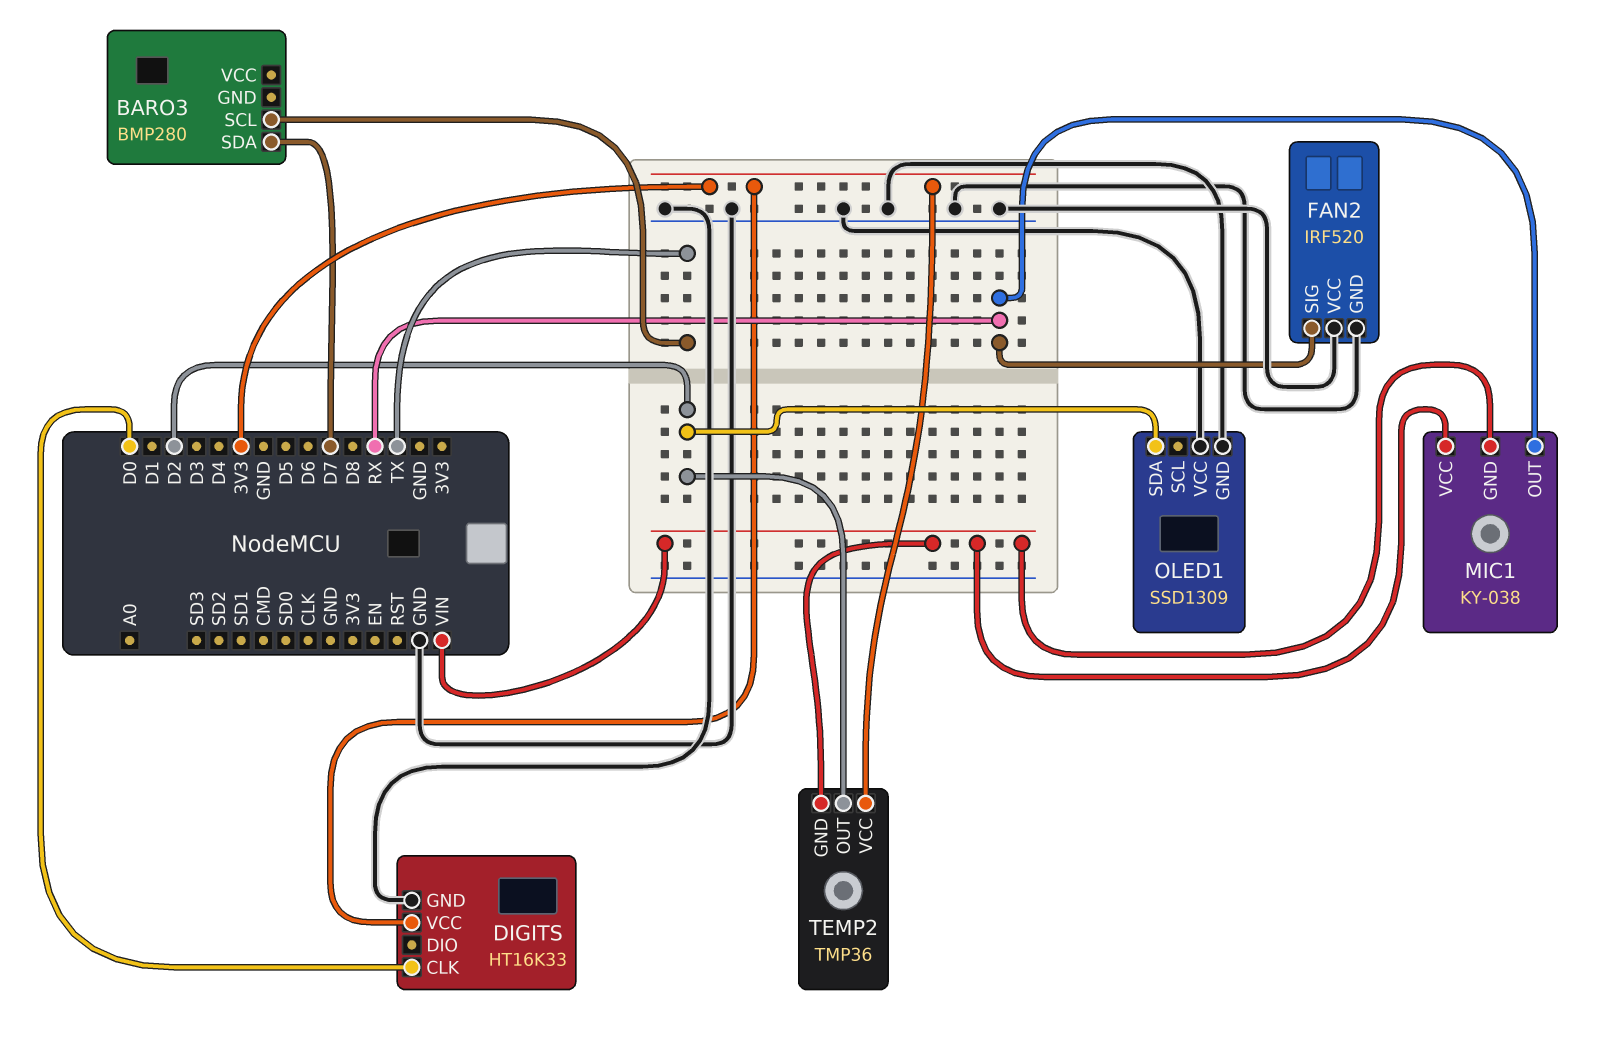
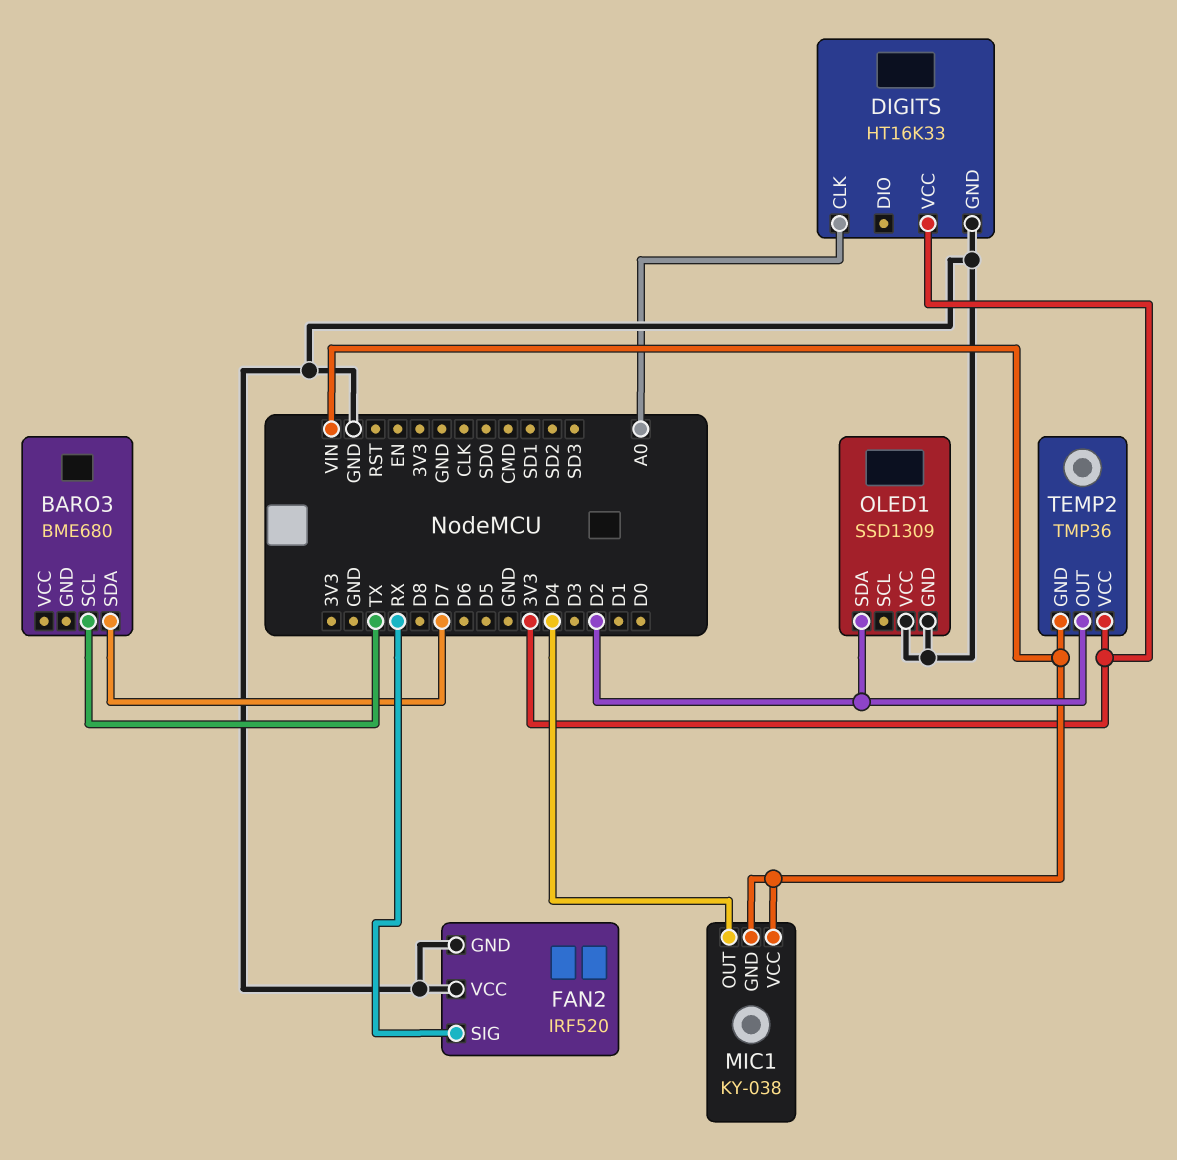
BARO3: BMP280 -> BME680
DIGITS pin CLK: D0 -> A0
MIC1 pin OUT: RX -> D4

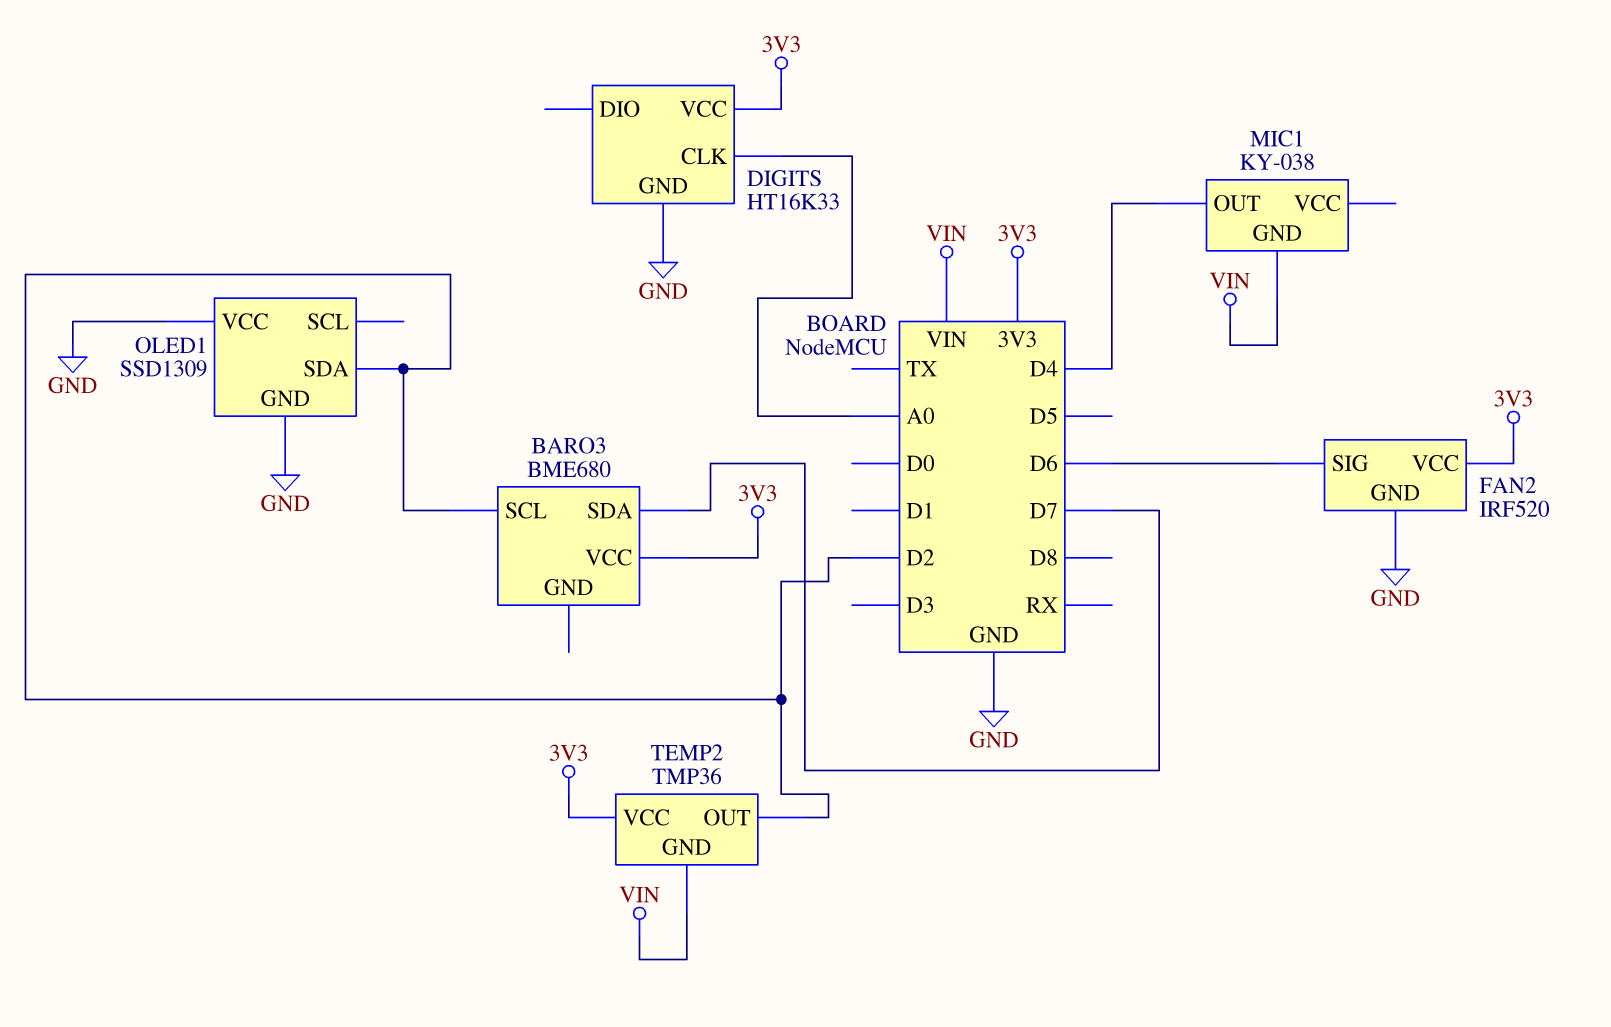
BARO3 pin SCL: TX -> D2
BARO3 pin VCC: none -> 3V3
FAN2 pin SIG: RX -> D6
FAN2 pin VCC: GND -> 3V3
MIC1 pin VCC: VIN -> none

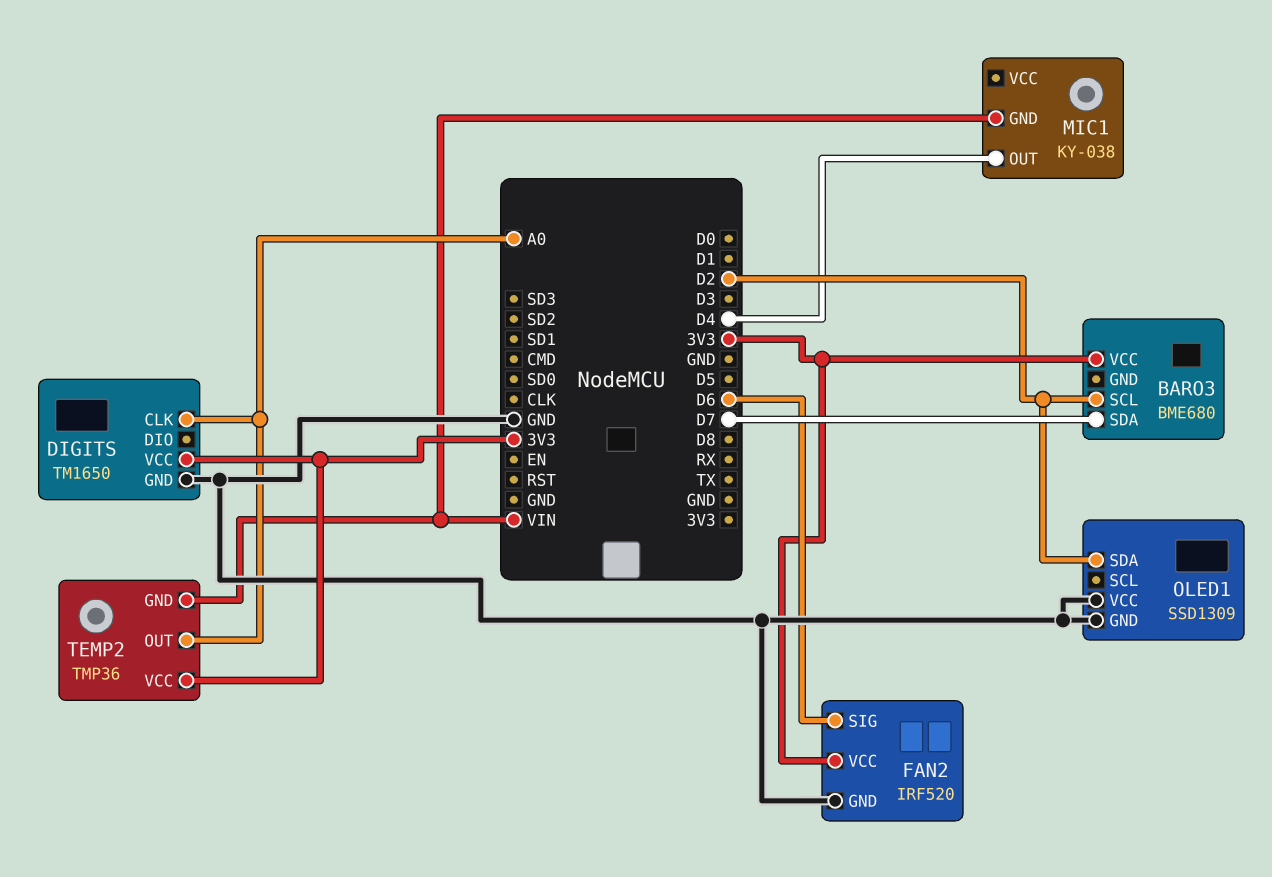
DIGITS: HT16K33 -> TM1650
TEMP2 pin OUT: D2 -> A0

